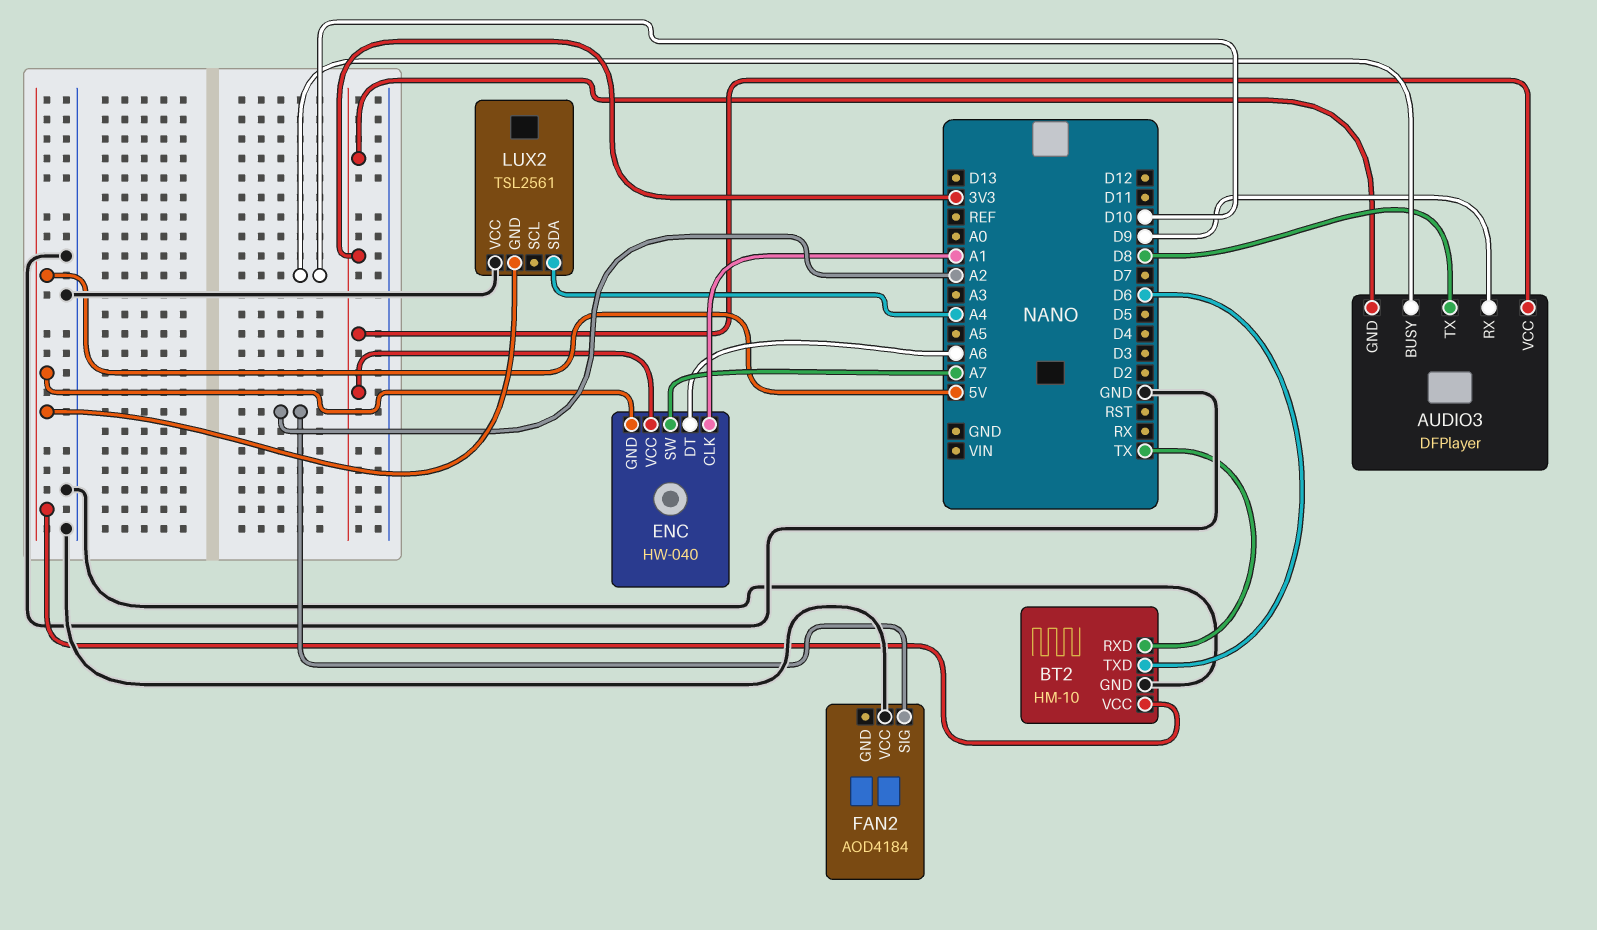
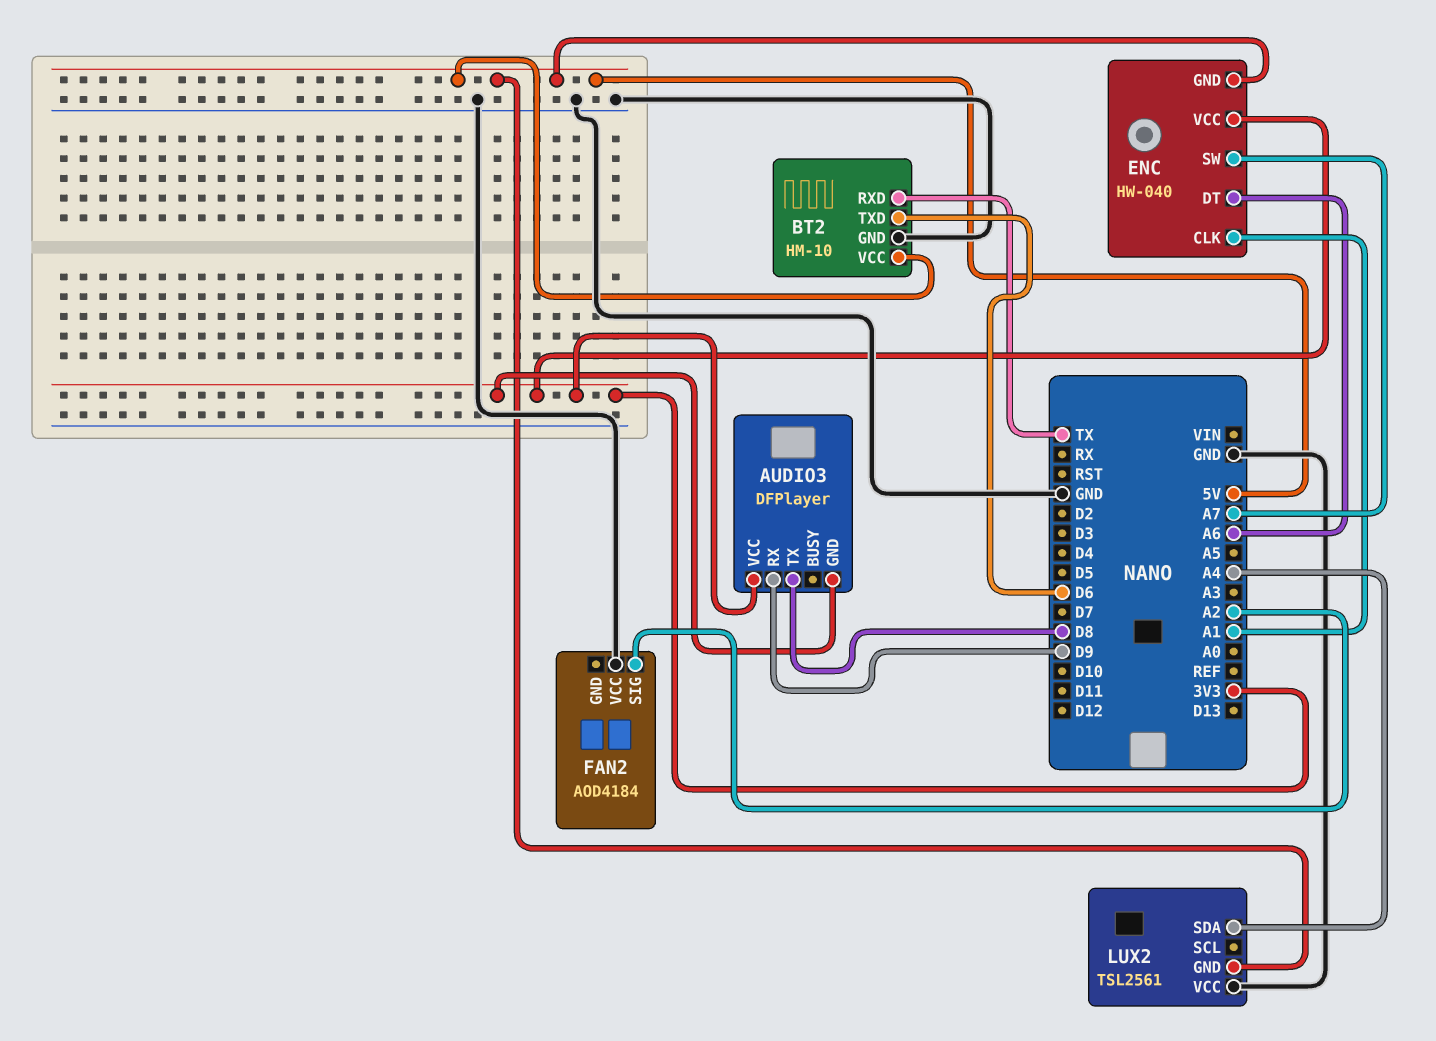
AUDIO3 pin BUSY: D10 -> none

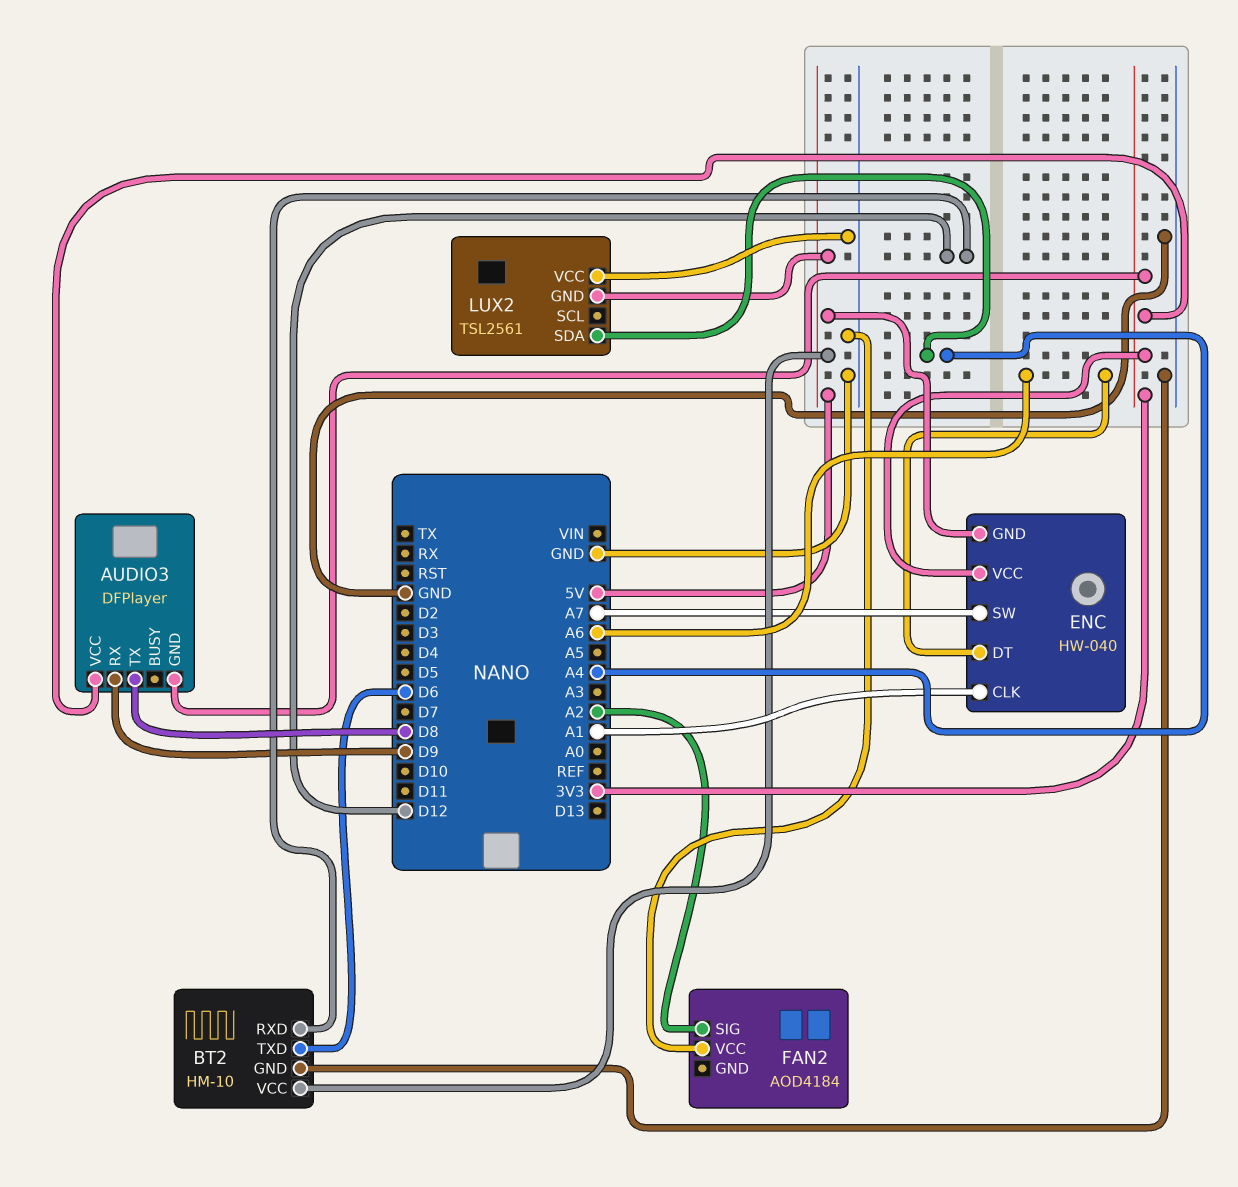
BT2 pin RXD: TX -> D12

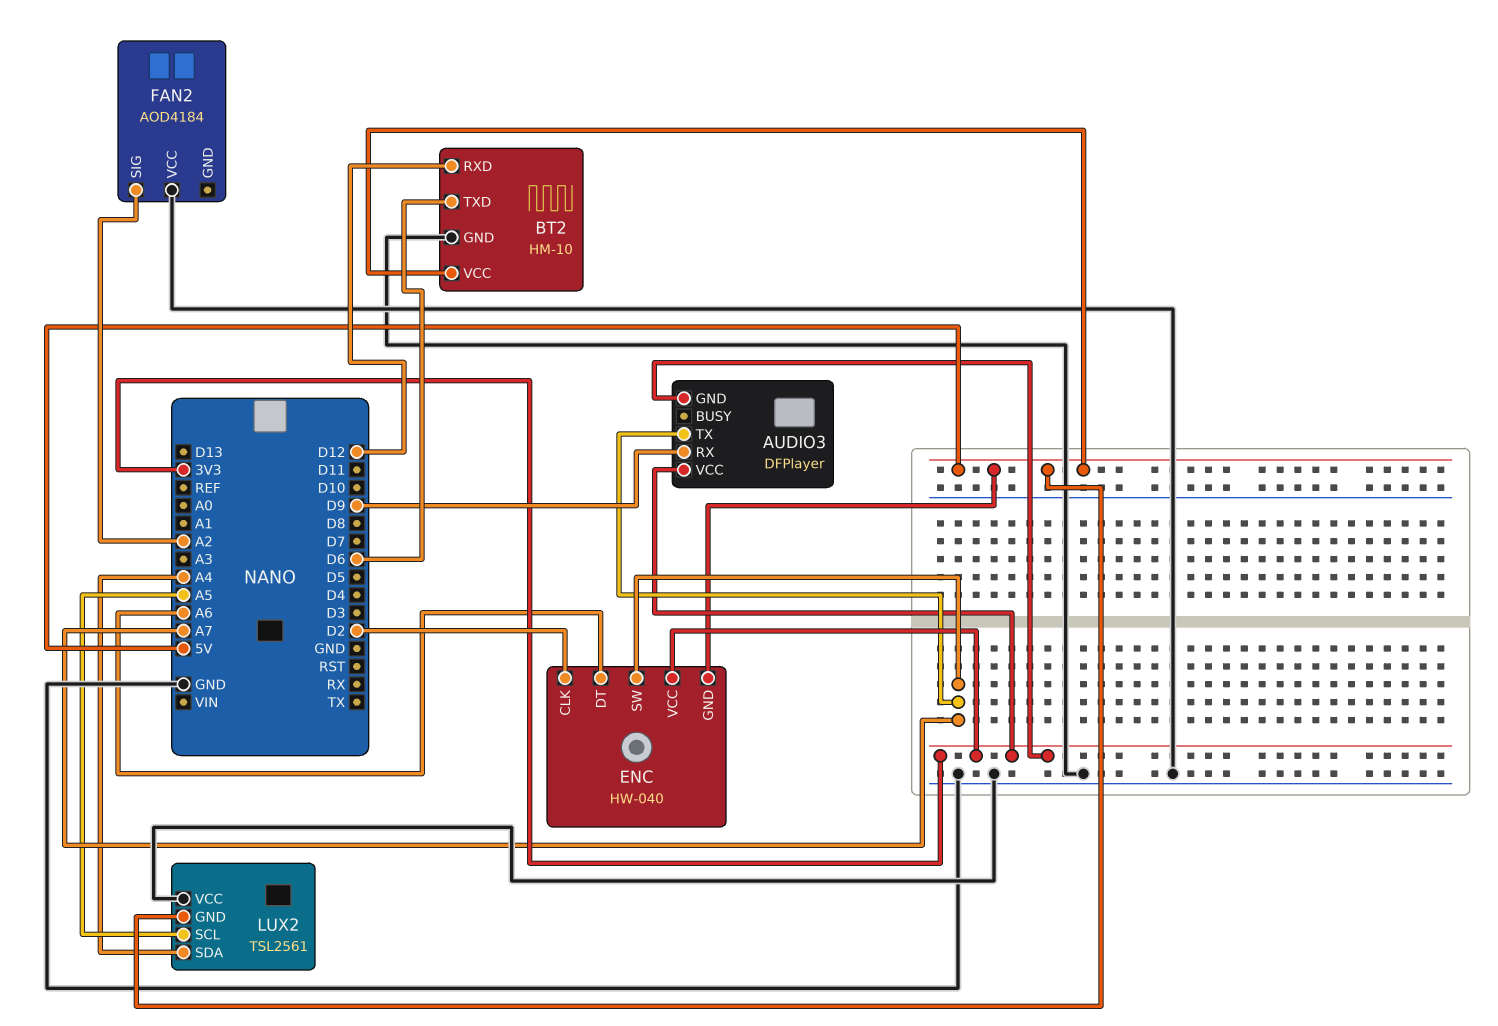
AUDIO3 pin TX: D8 -> A7
ENC pin CLK: A1 -> D2
LUX2 pin SCL: none -> A5

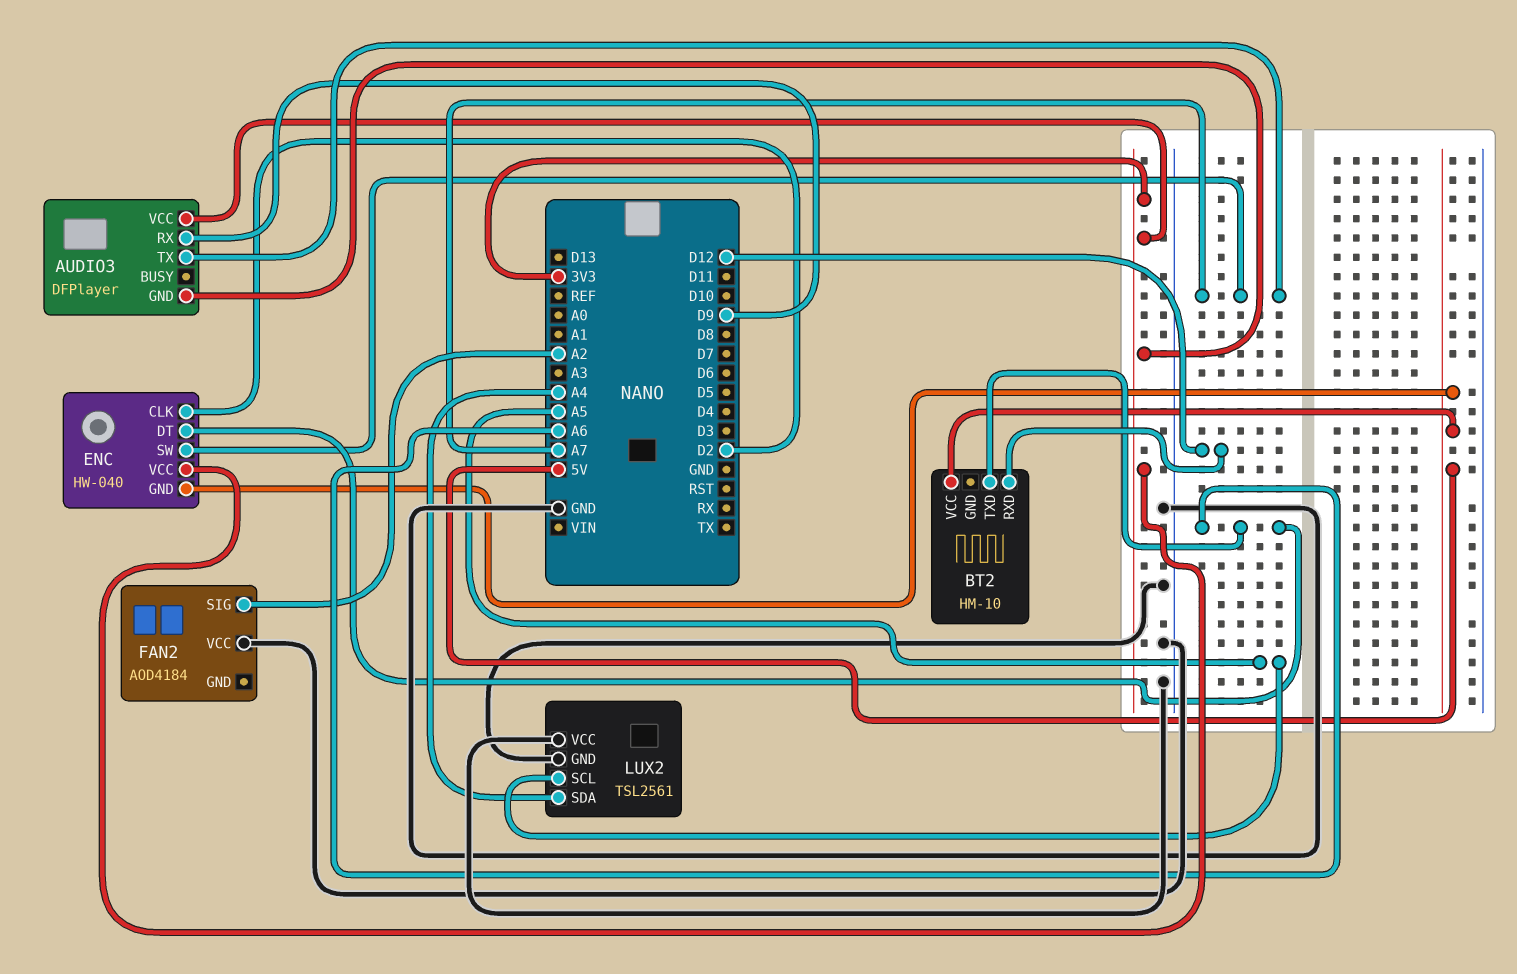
BT2 pin GND: GND -> none
BT2 pin TXD: D6 -> A6
LUX2 pin GND: 5V -> GND

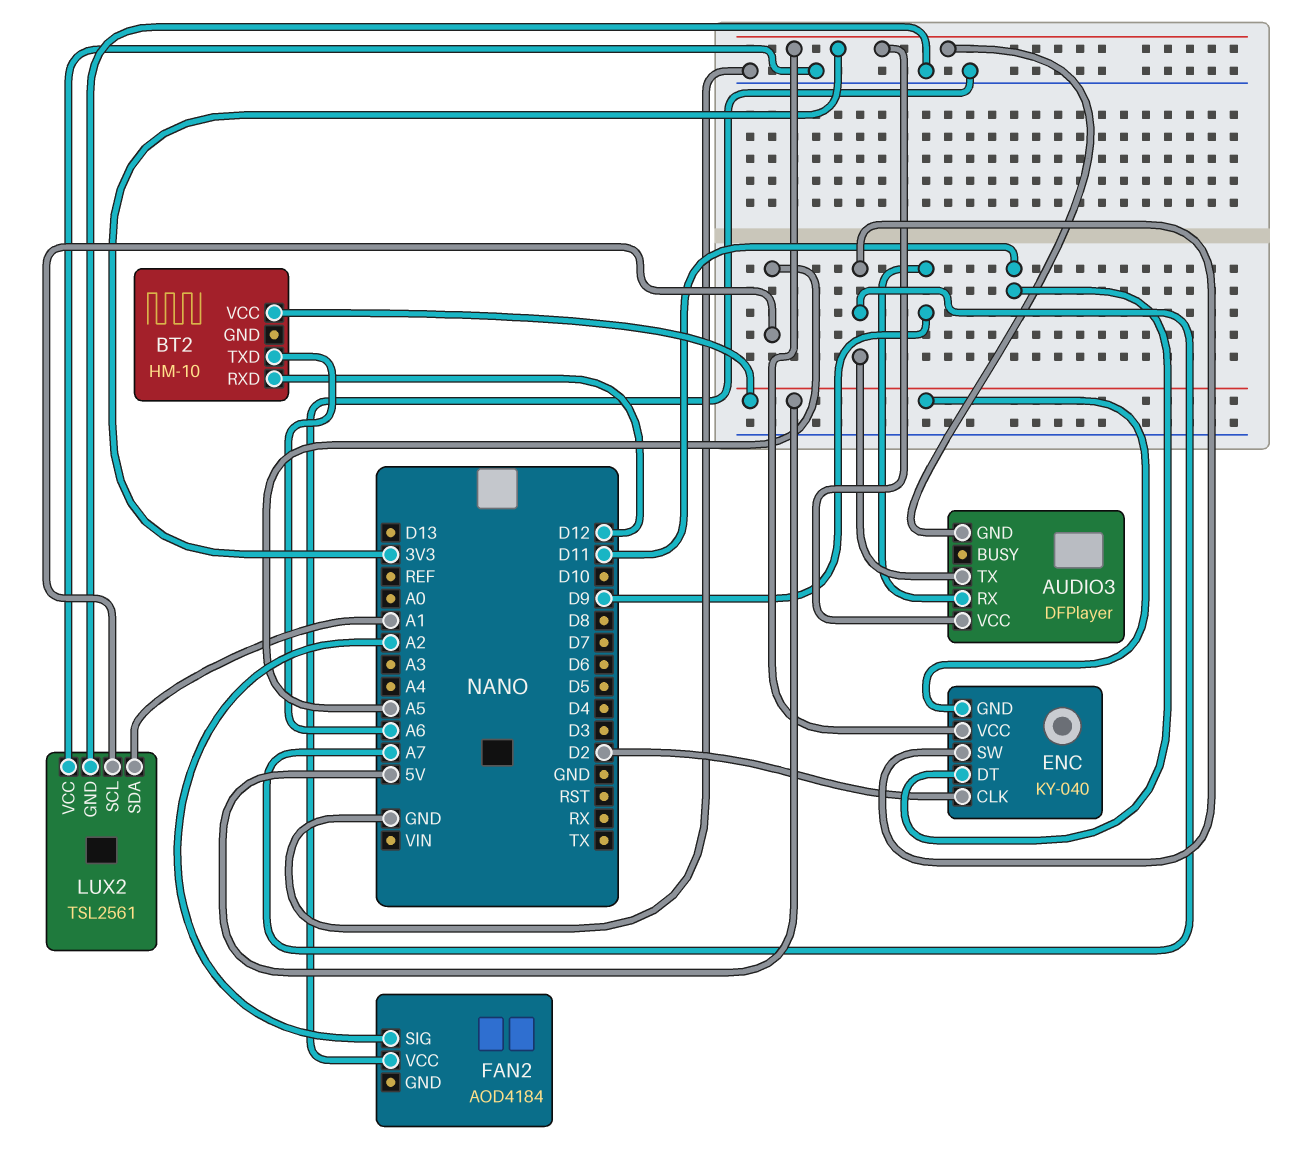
ENC: HW-040 -> KY-040
ENC pin DT: A6 -> D11
LUX2 pin SDA: A4 -> A1

